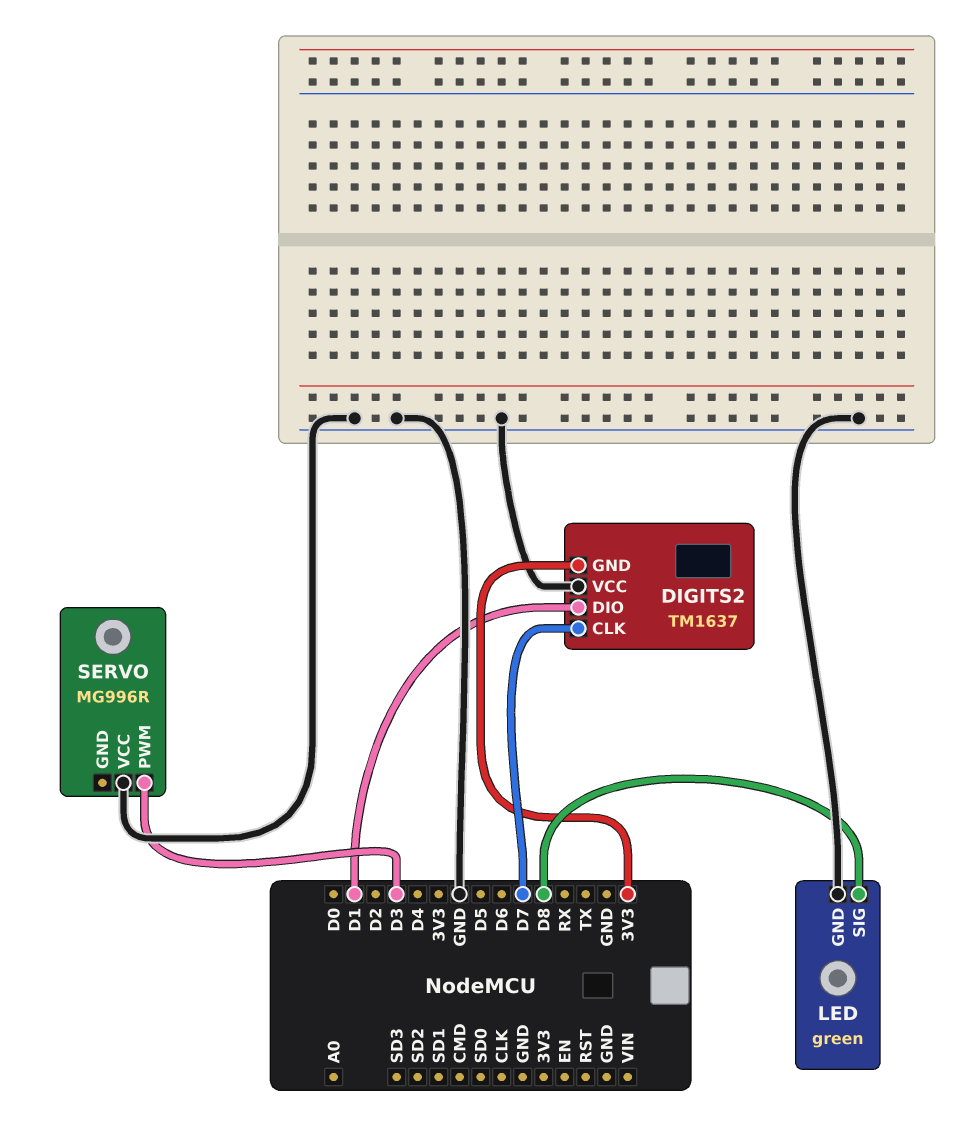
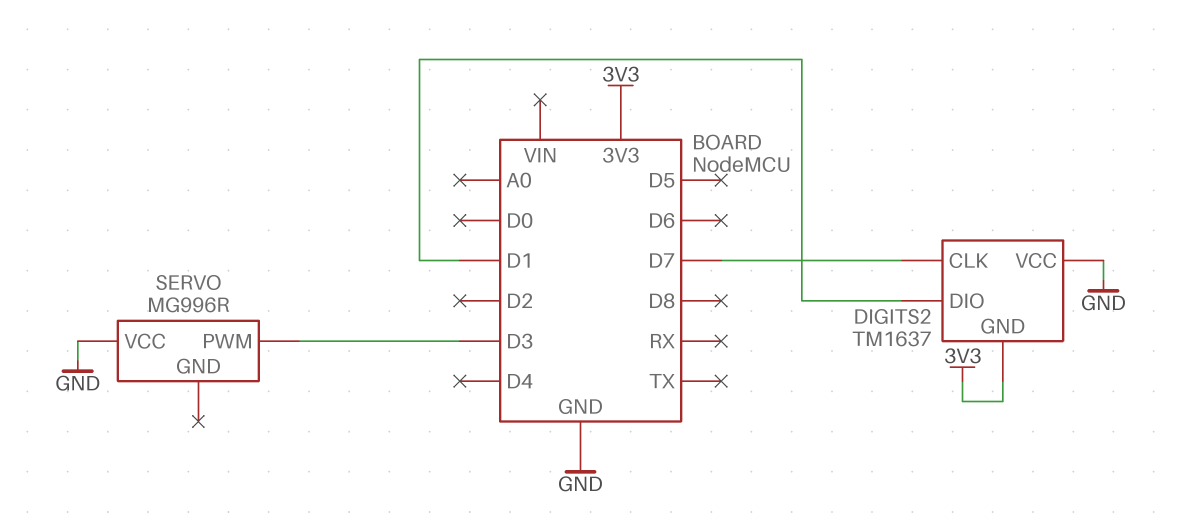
LED: green -> none
LED pin GND: GND -> none
LED pin SIG: D8 -> none

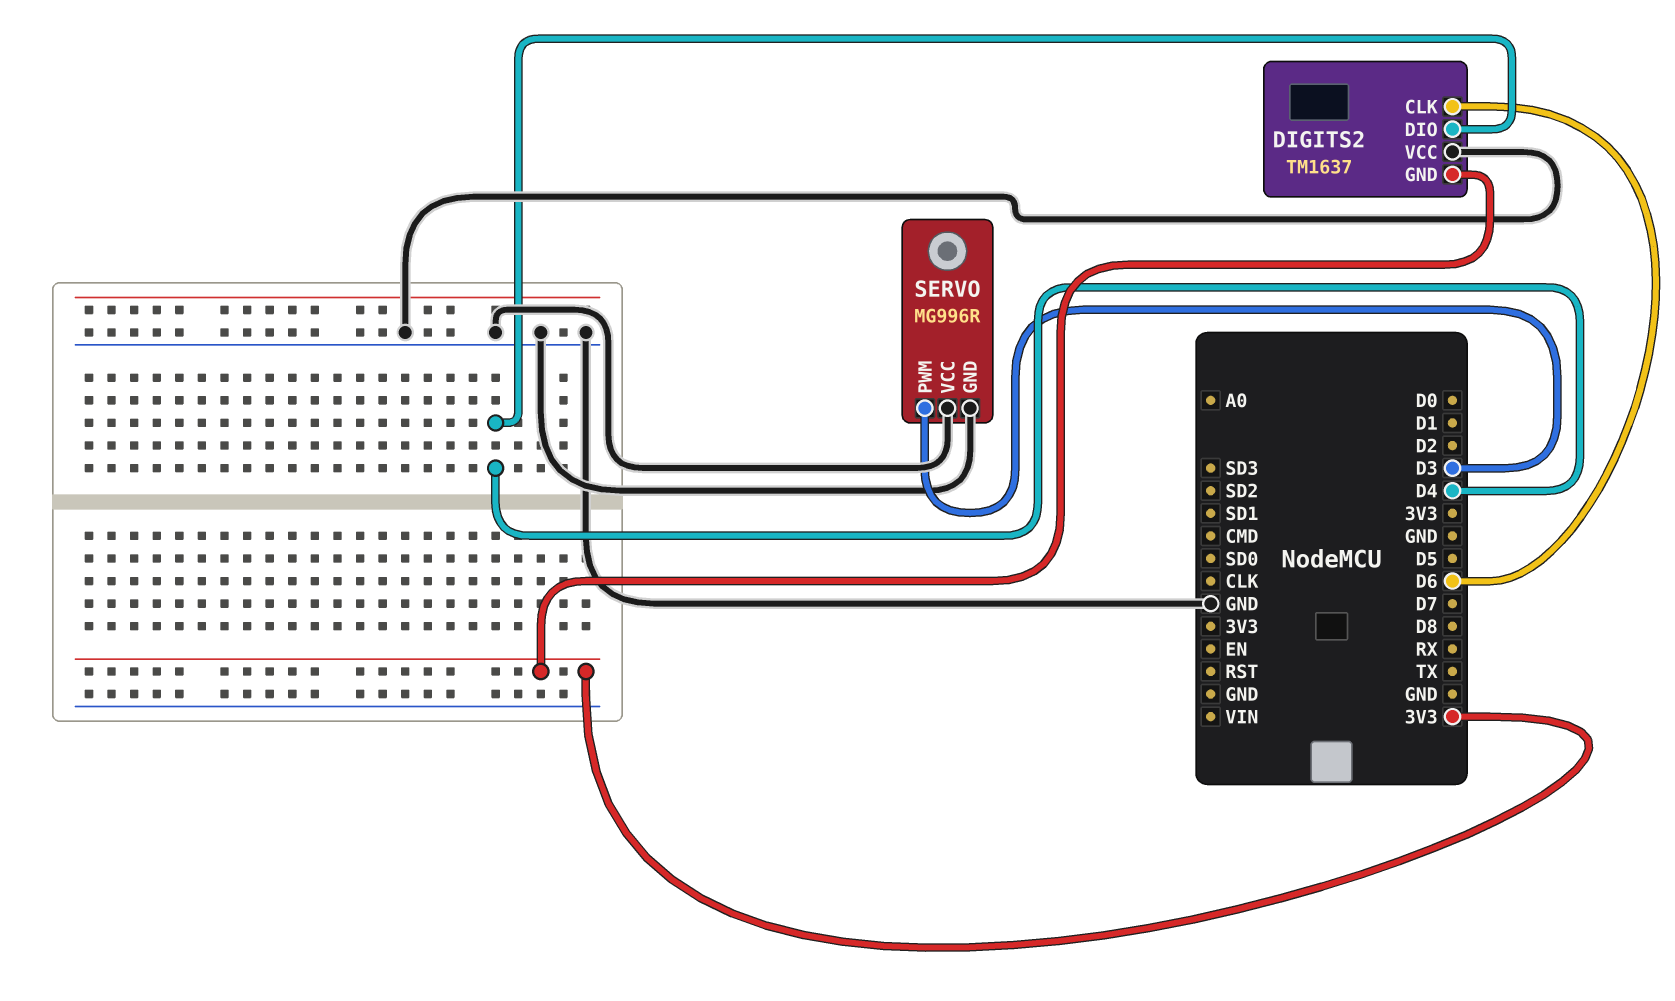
DIGITS2 pin CLK: D7 -> D6
DIGITS2 pin DIO: D1 -> D4
SERVO pin GND: none -> GND

